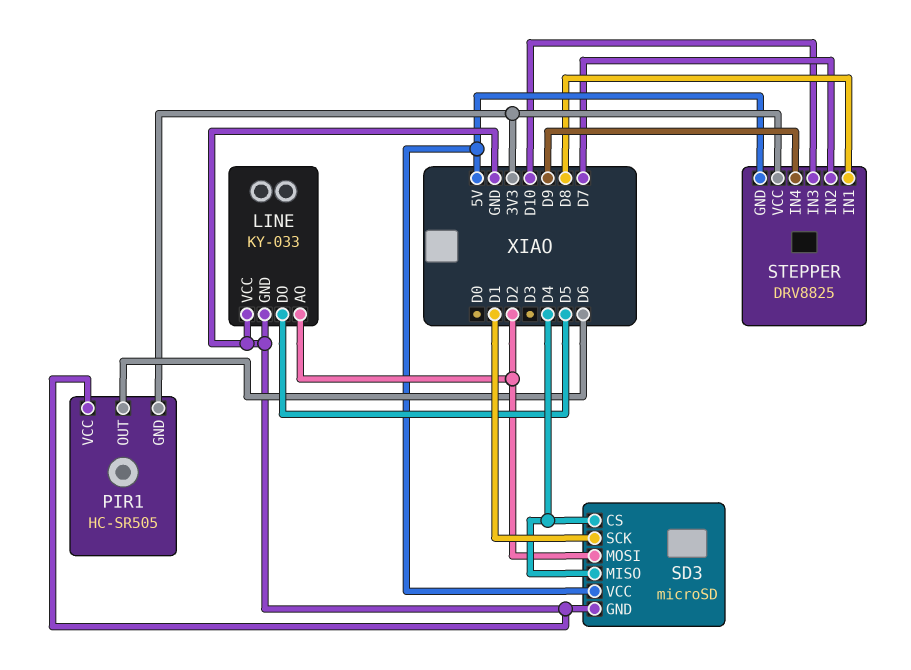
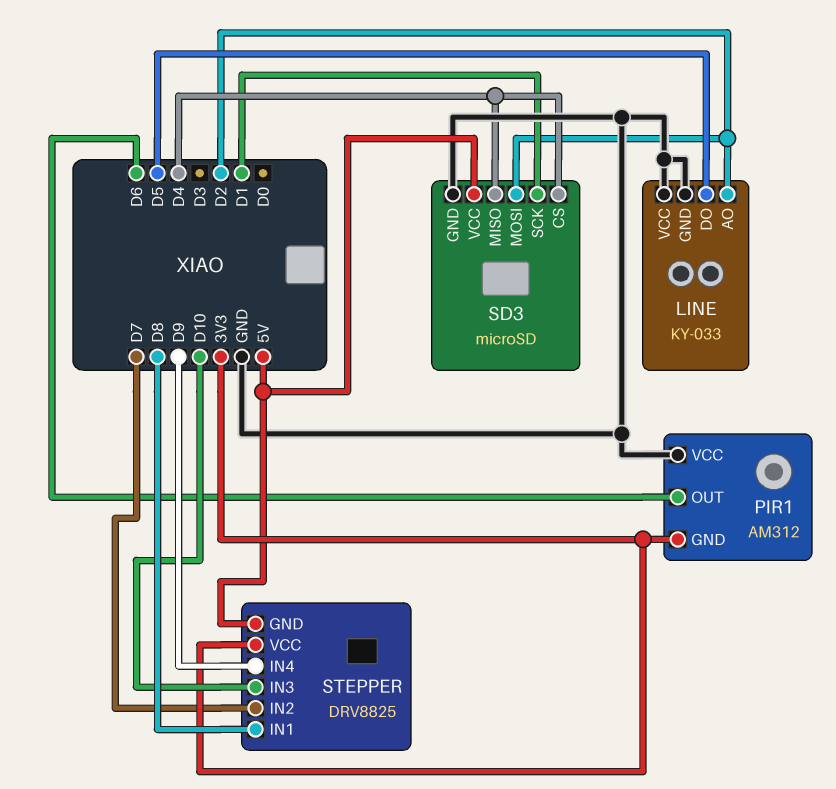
PIR1: HC-SR505 -> AM312

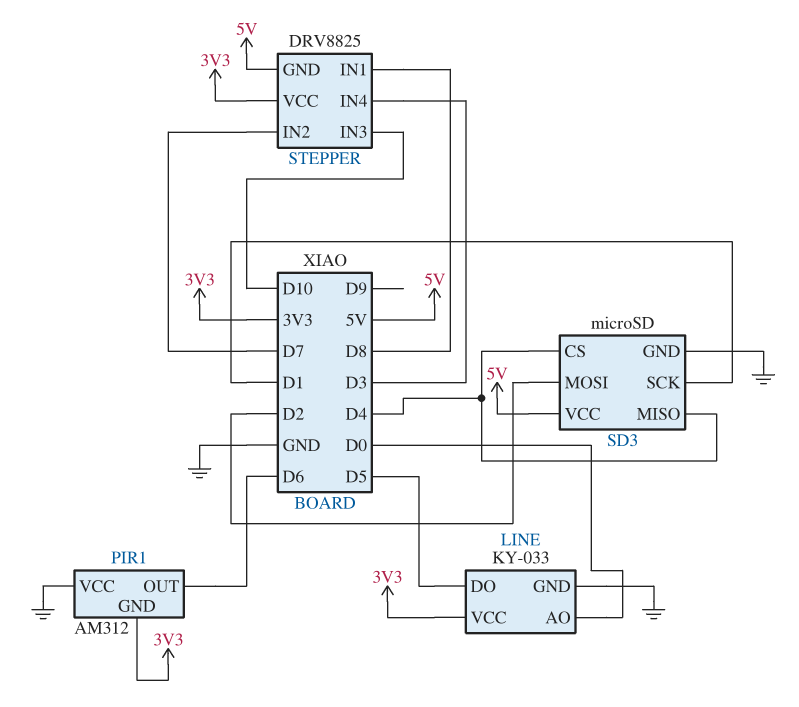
LINE pin AO: D2 -> D0
LINE pin VCC: GND -> 3V3
STEPPER pin IN4: D9 -> D3

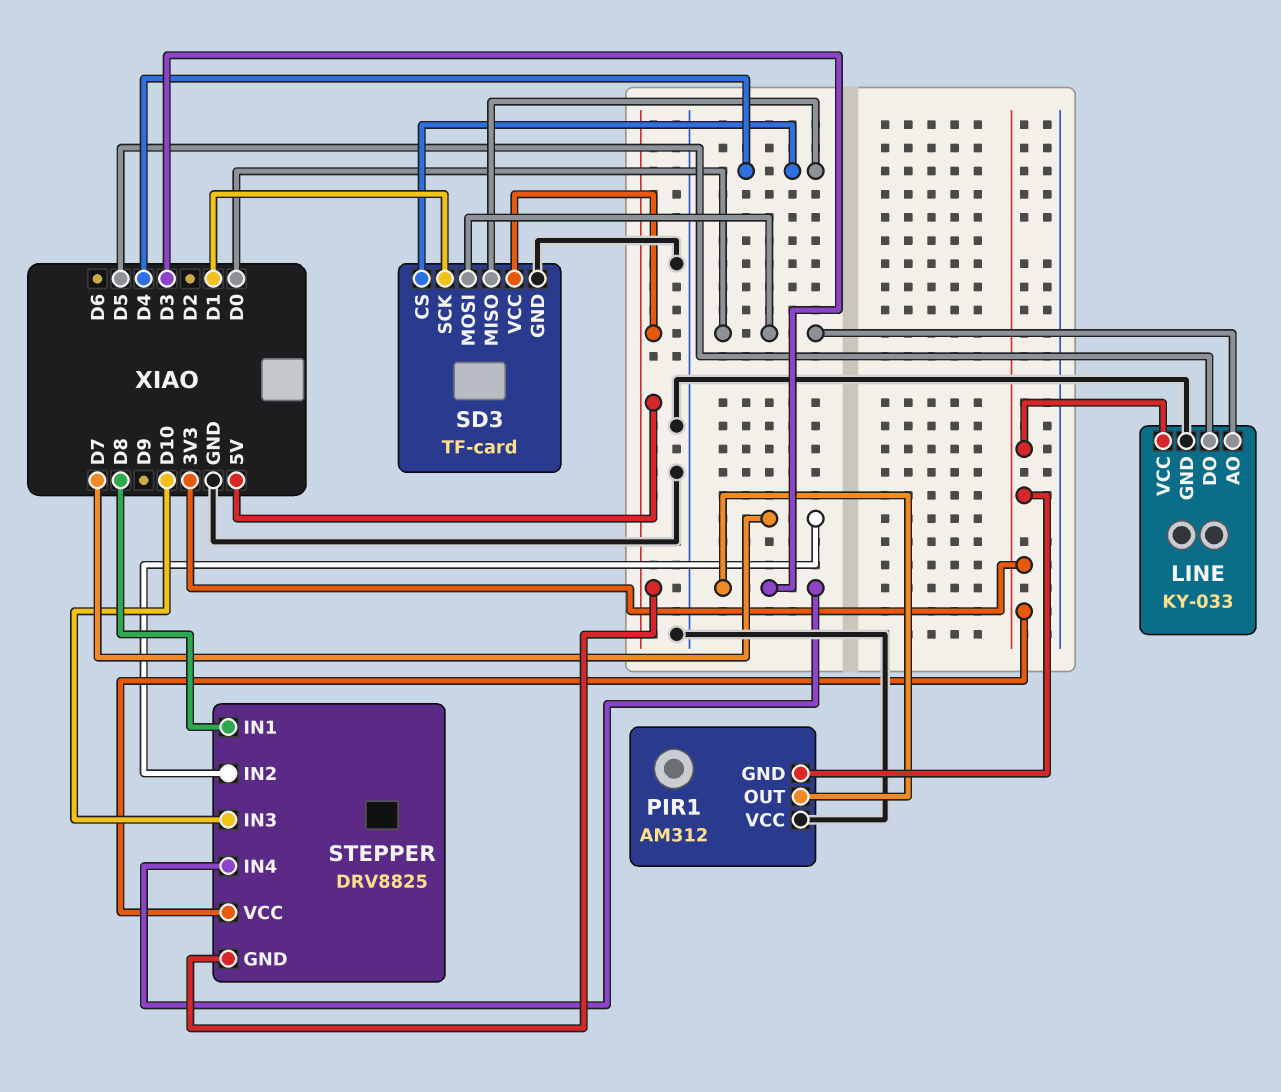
PIR1 pin OUT: D6 -> D3
SD3: microSD -> TF-card
SD3 pin MOSI: D2 -> D0

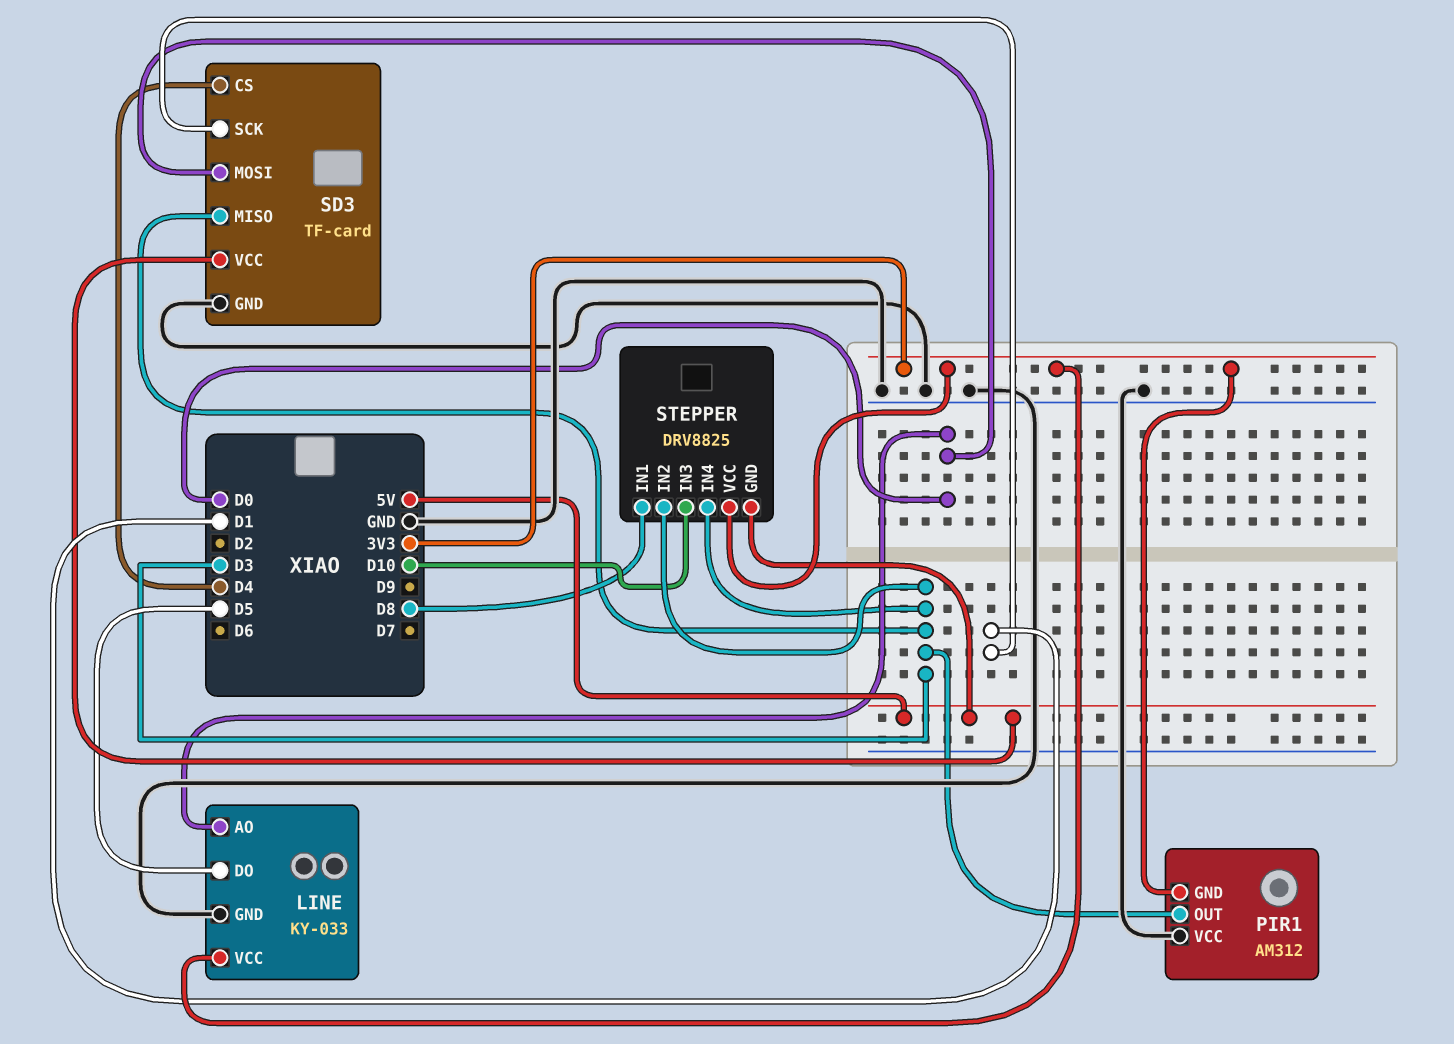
SD3 pin MISO: D4 -> D3
STEPPER pin IN2: D7 -> D3

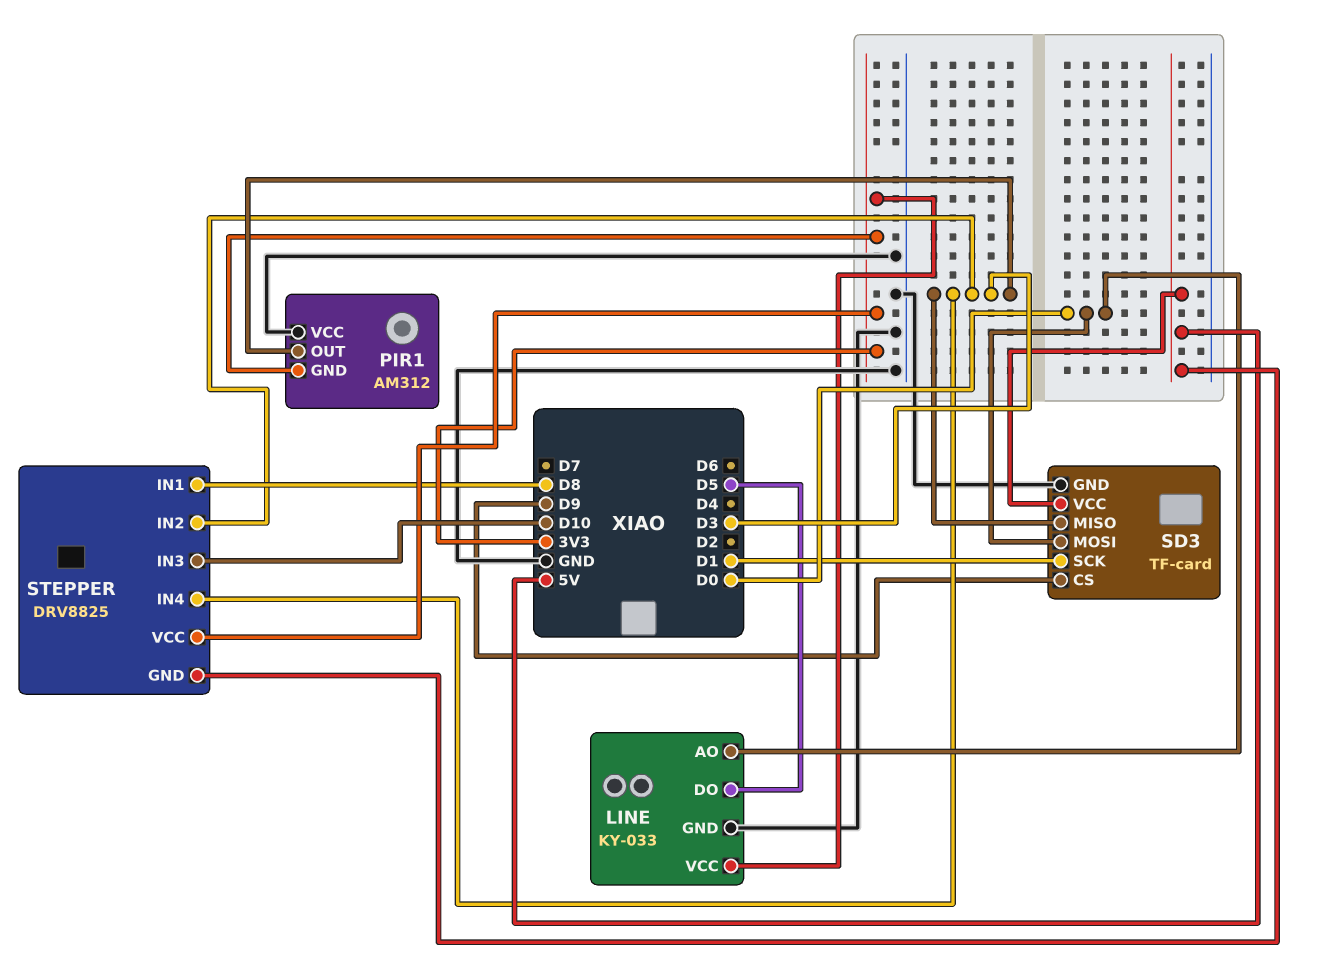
SD3 pin CS: D4 -> D9

